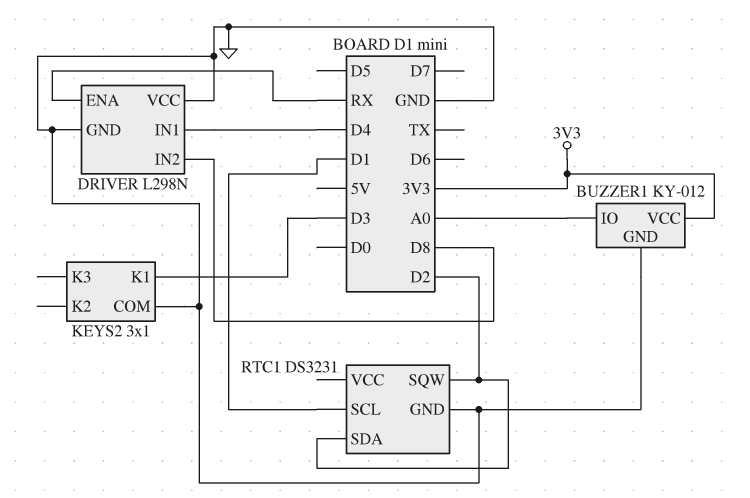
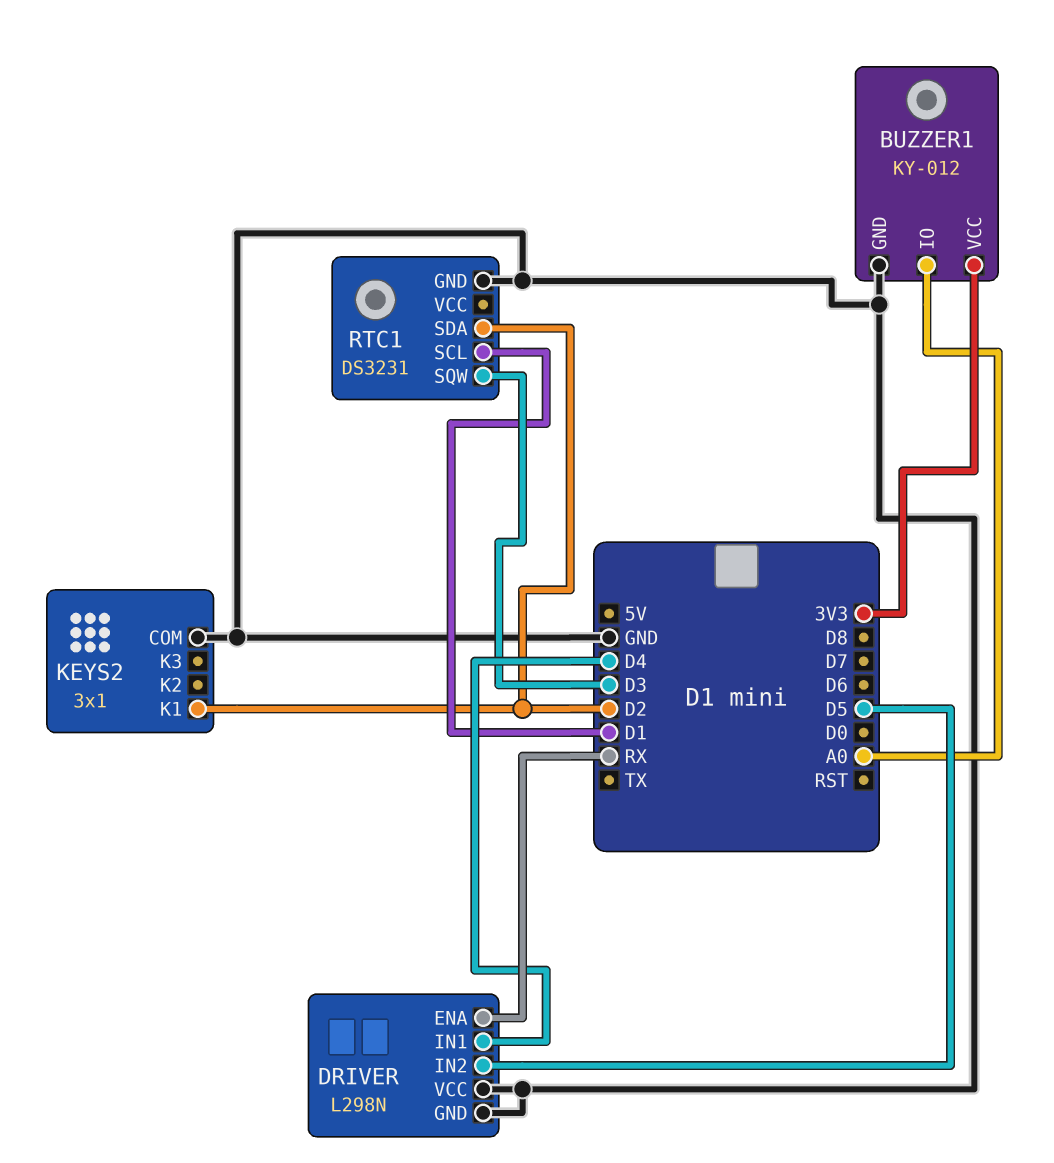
DRIVER pin IN2: D8 -> D5
KEYS2 pin K1: D3 -> D2
RTC1 pin SQW: D2 -> D3

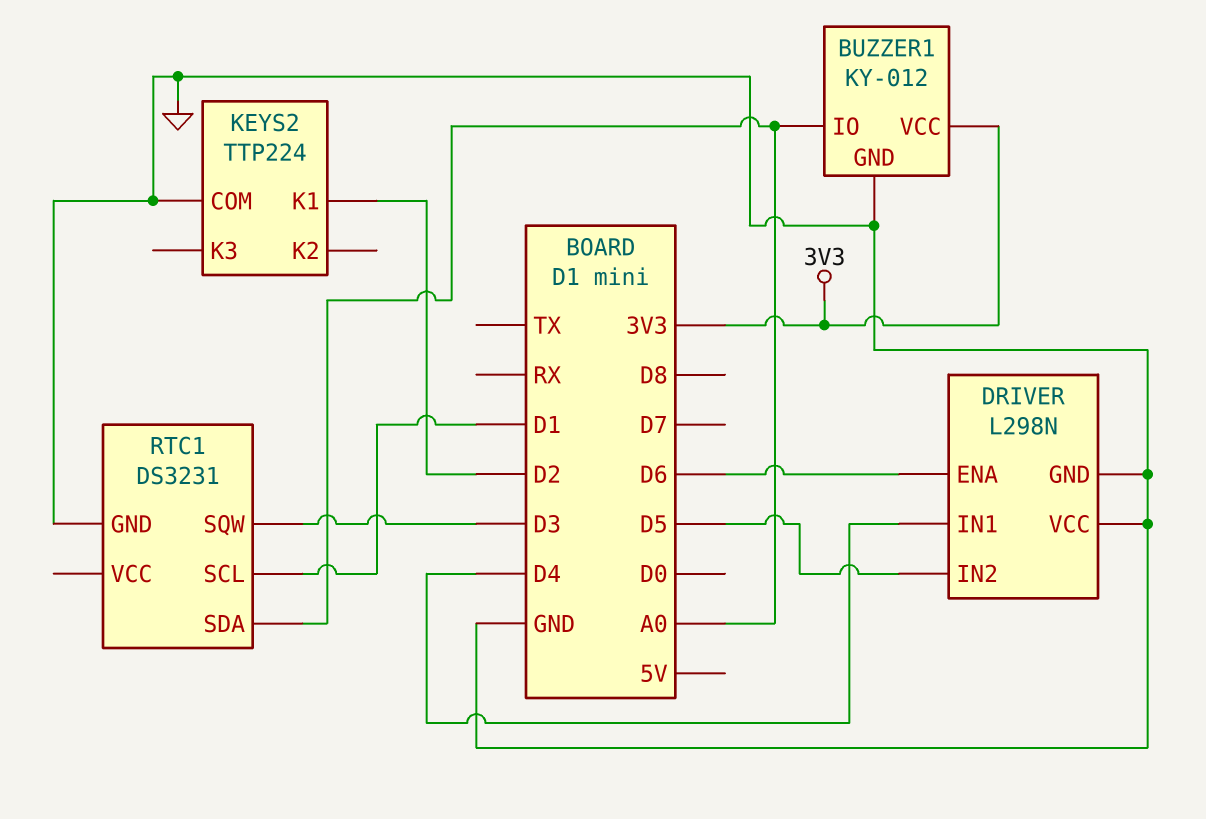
DRIVER pin ENA: RX -> D6
KEYS2: 3x1 -> TTP224
RTC1 pin SDA: D2 -> A0

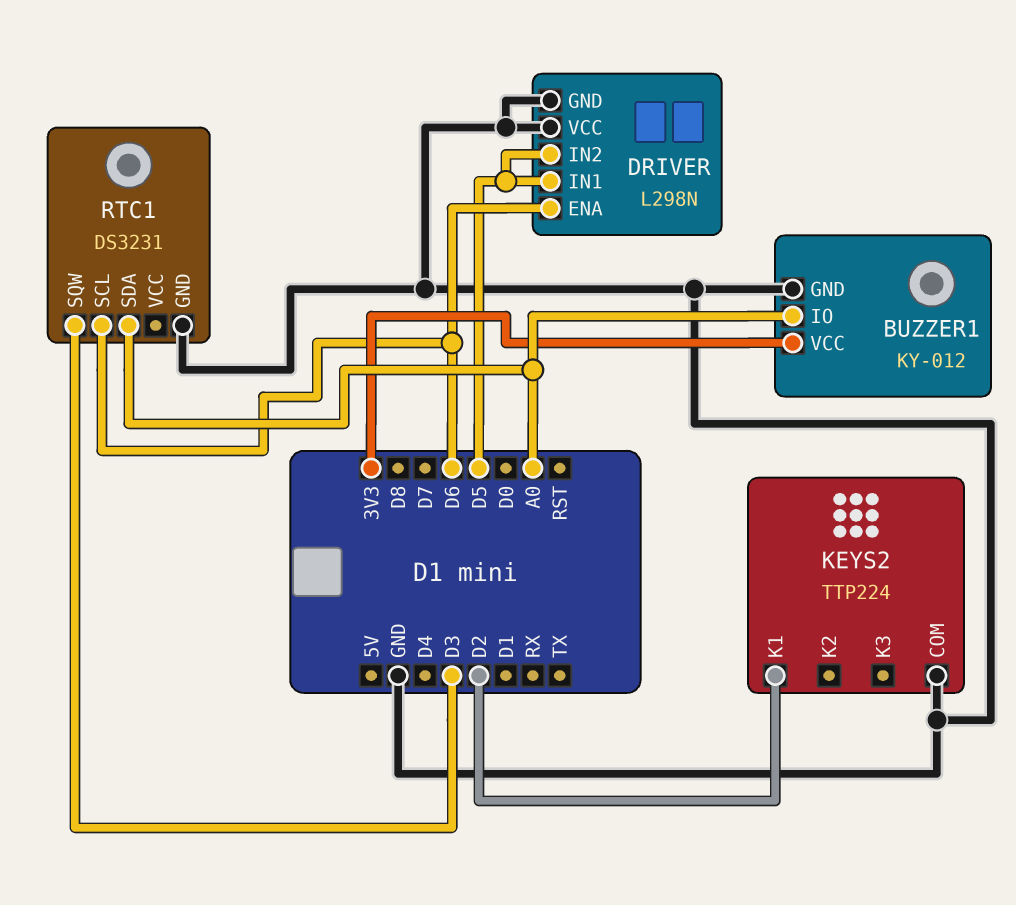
DRIVER pin IN1: D4 -> D5
RTC1 pin SCL: D1 -> D6

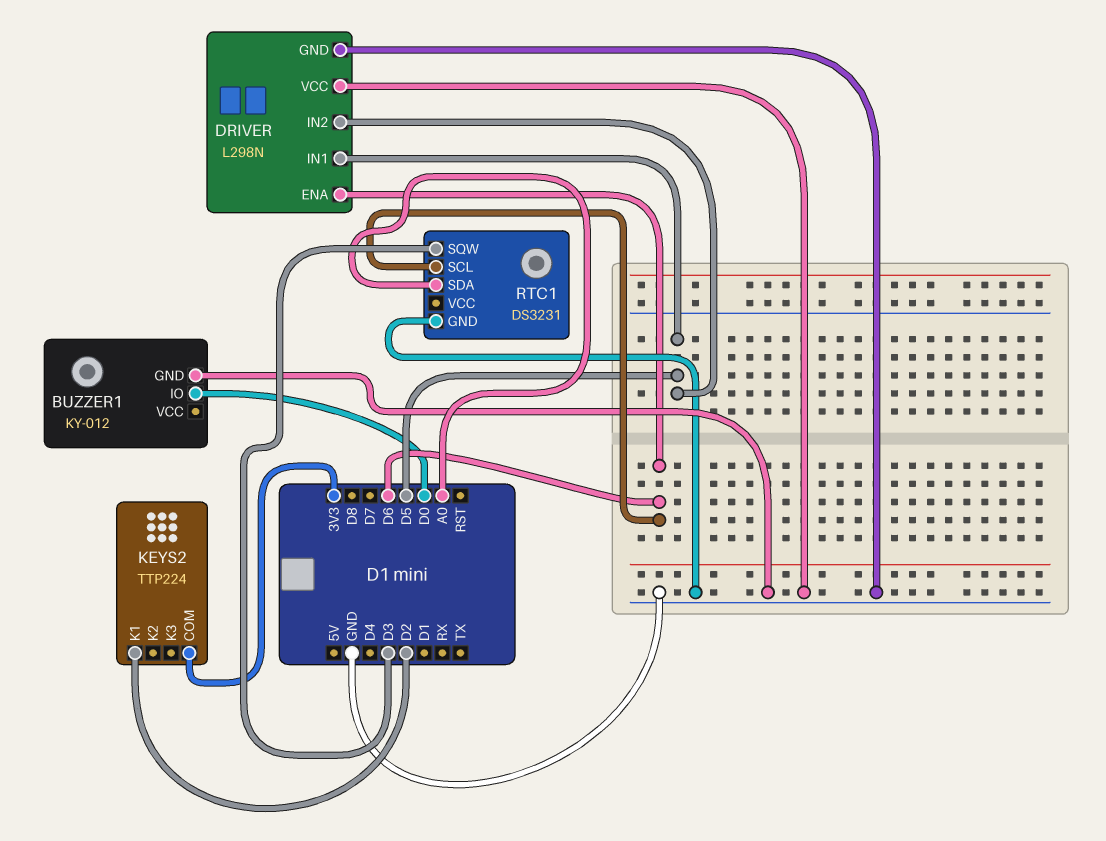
BUZZER1 pin IO: A0 -> D0
BUZZER1 pin VCC: 3V3 -> none
KEYS2 pin COM: GND -> 3V3

